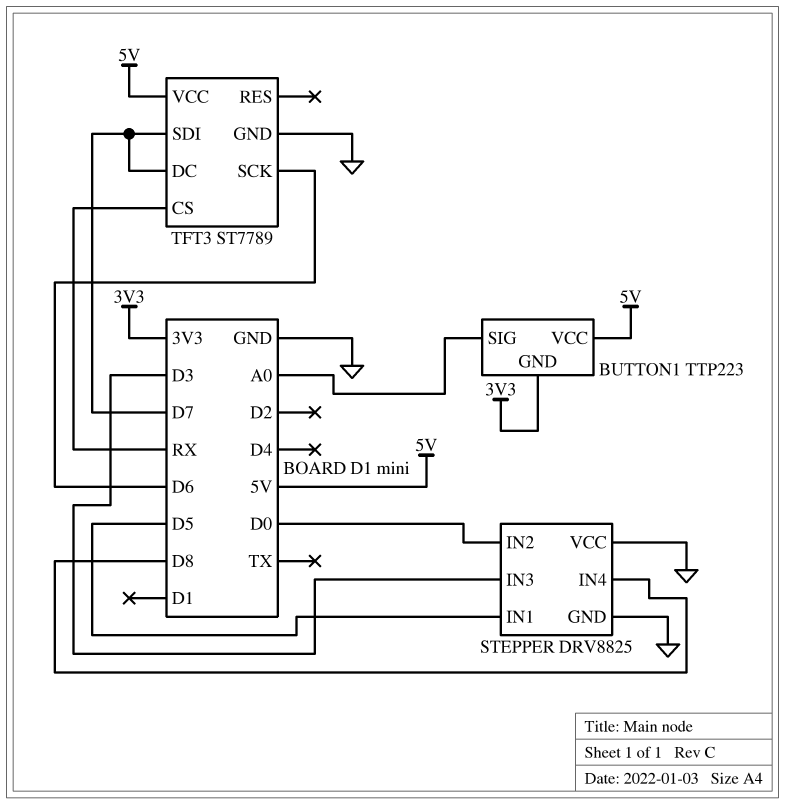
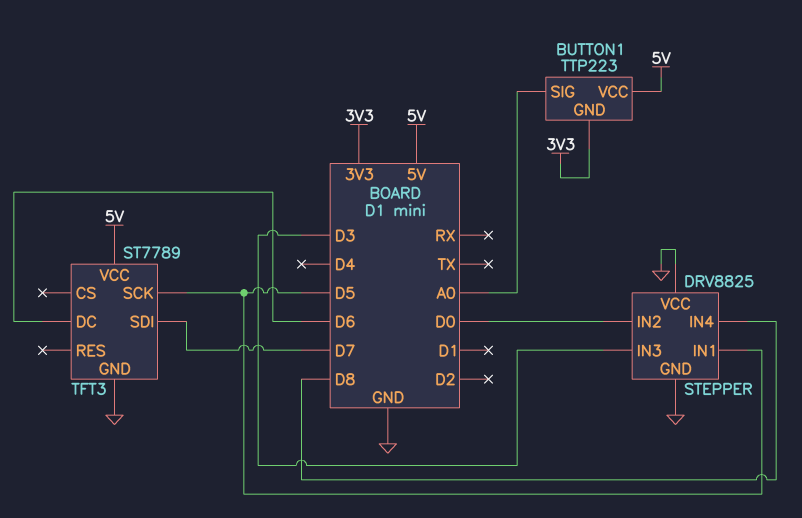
TFT3 pin CS: RX -> none
TFT3 pin DC: D7 -> D6
TFT3 pin SCK: D6 -> D5

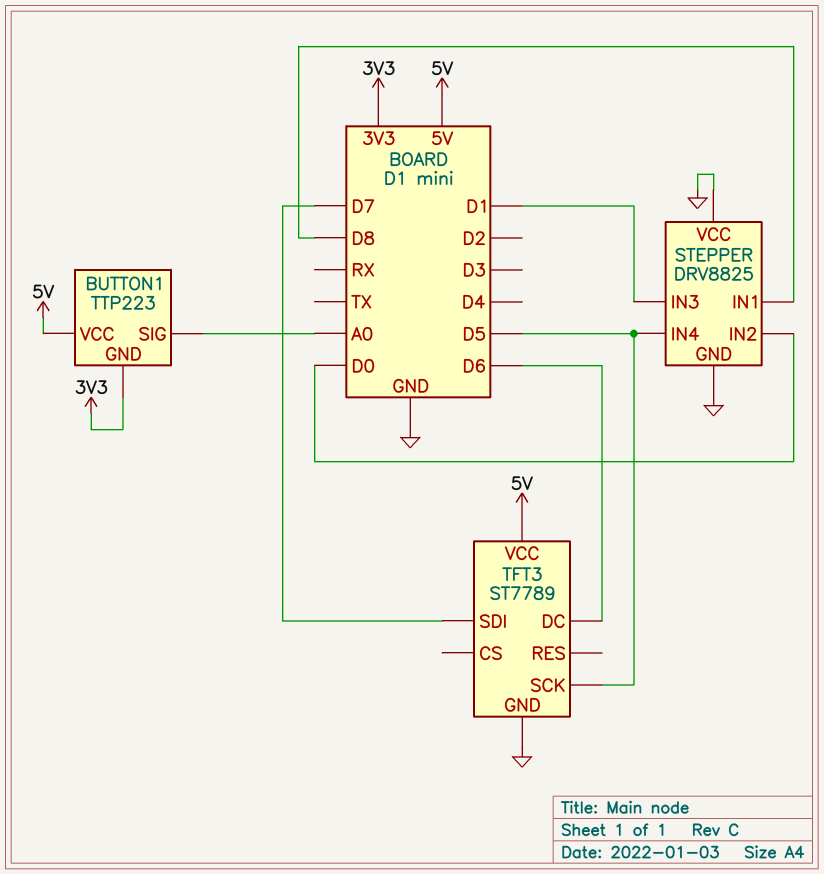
STEPPER pin IN1: D5 -> D8
STEPPER pin IN3: D3 -> D1
STEPPER pin IN4: D8 -> D5

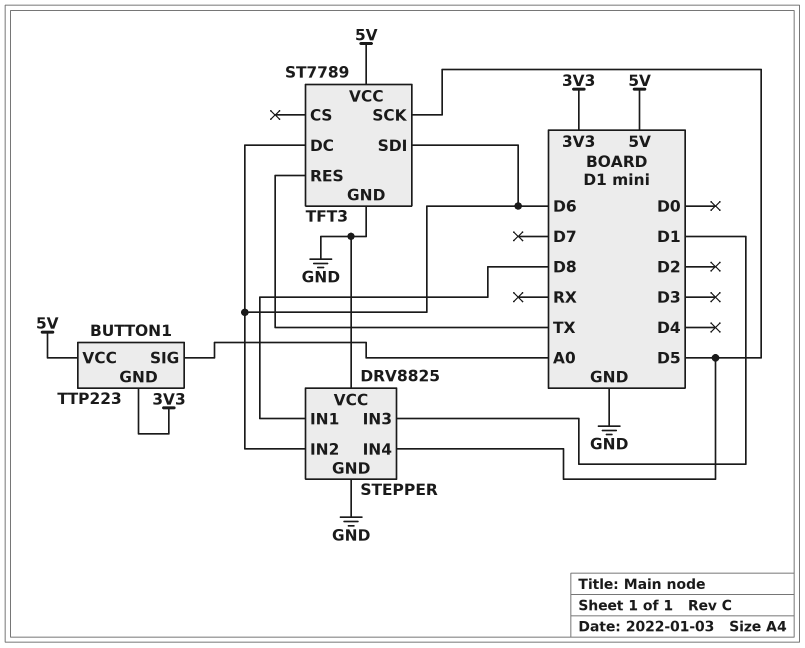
STEPPER pin IN2: D0 -> D6
TFT3 pin RES: none -> TX
TFT3 pin SDI: D7 -> D6

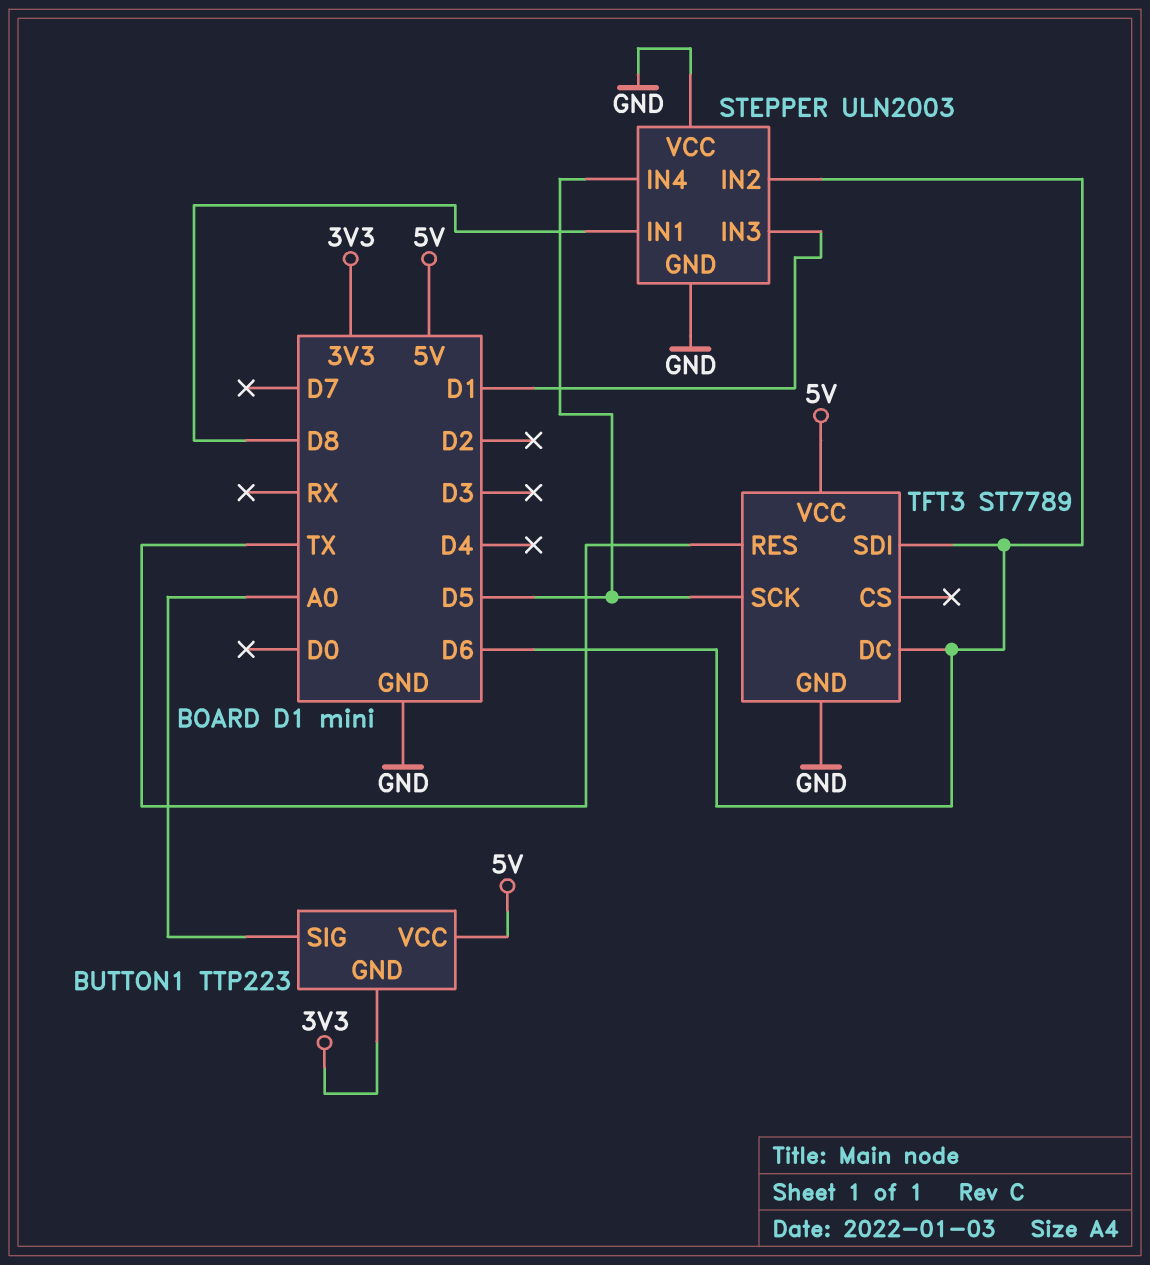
STEPPER: DRV8825 -> ULN2003

